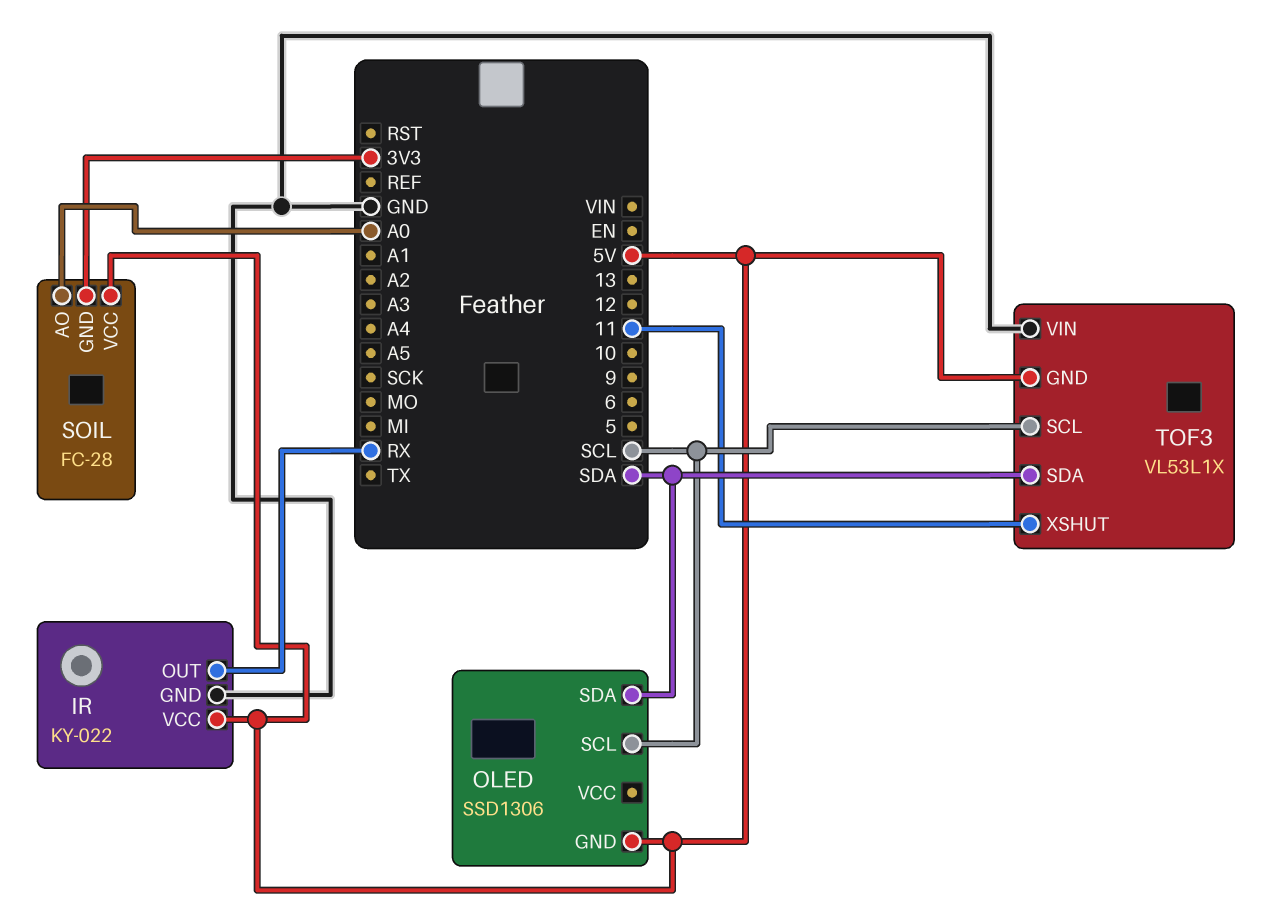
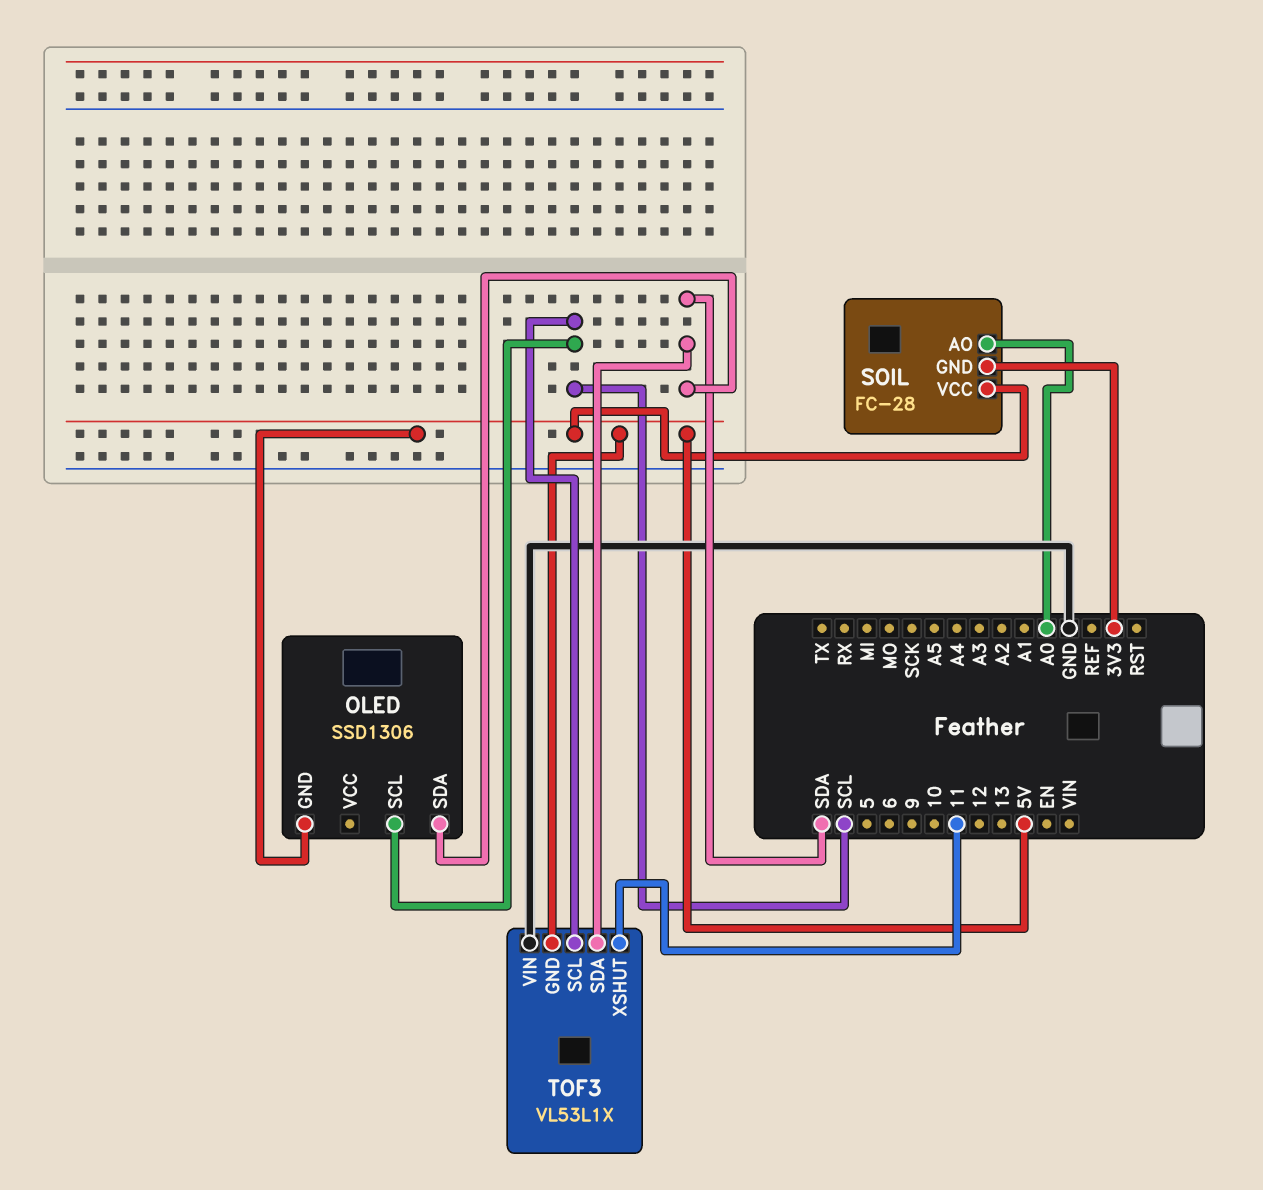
IR: KY-022 -> none
IR pin GND: GND -> none
IR pin OUT: RX -> none
IR pin VCC: 5V -> none

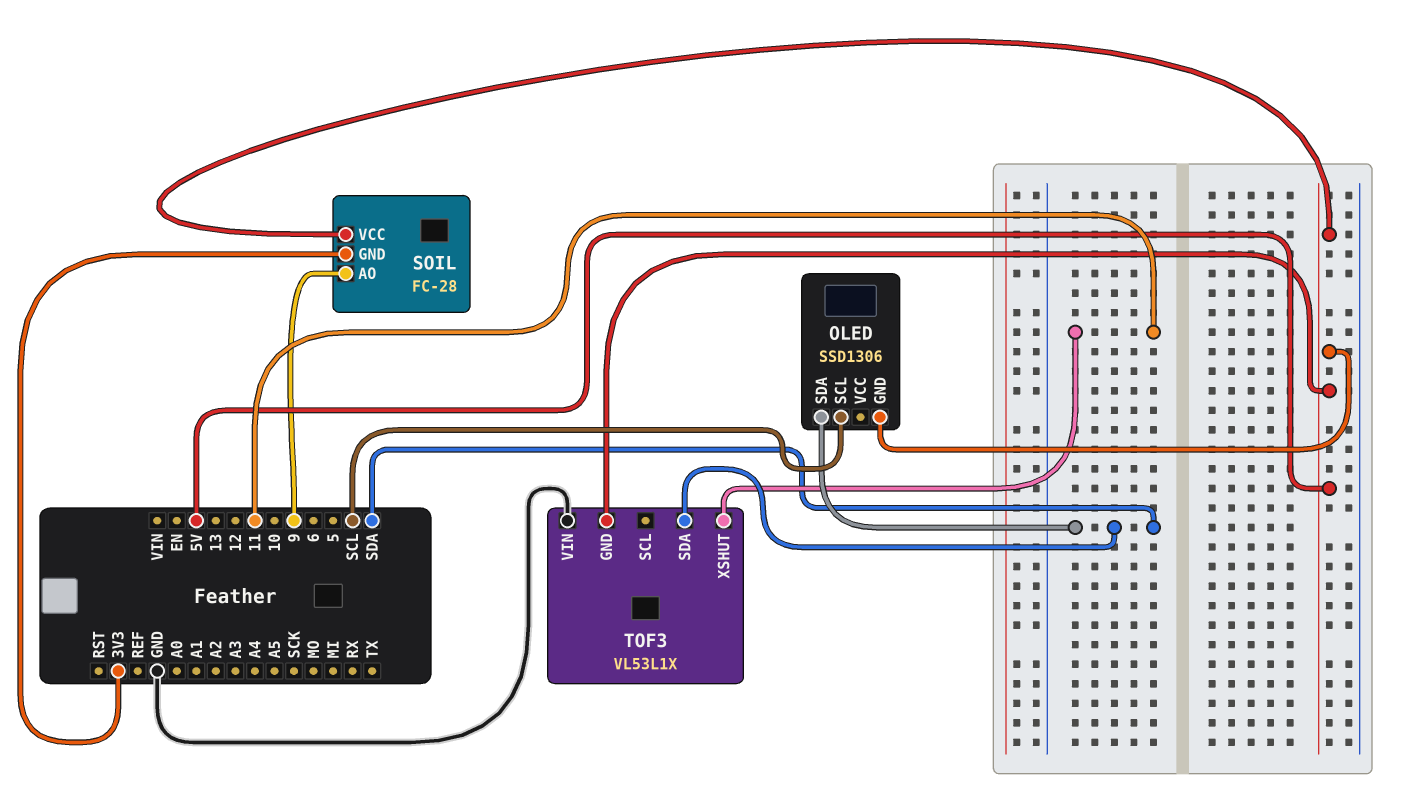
SOIL pin AO: A0 -> 9
TOF3 pin SCL: SCL -> none

